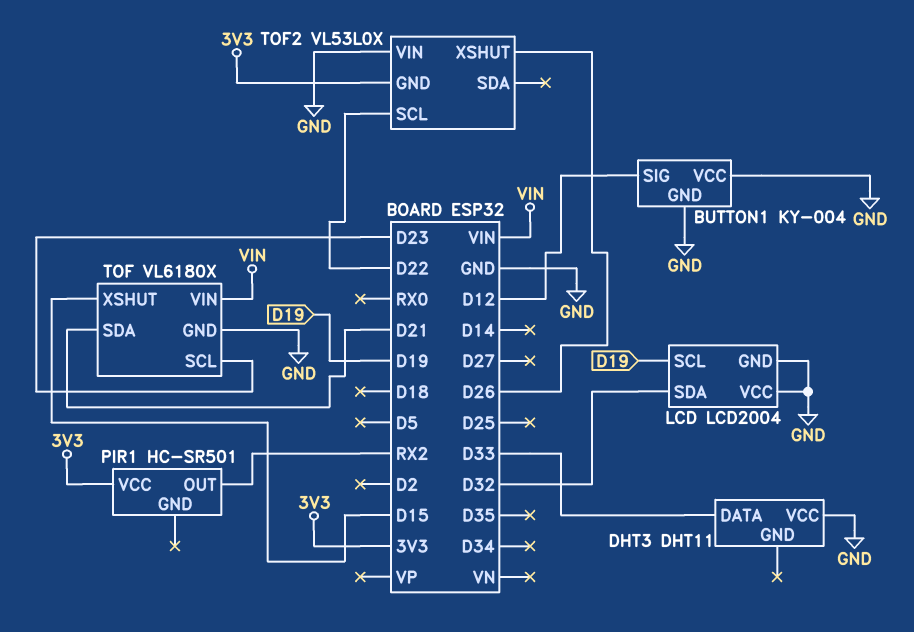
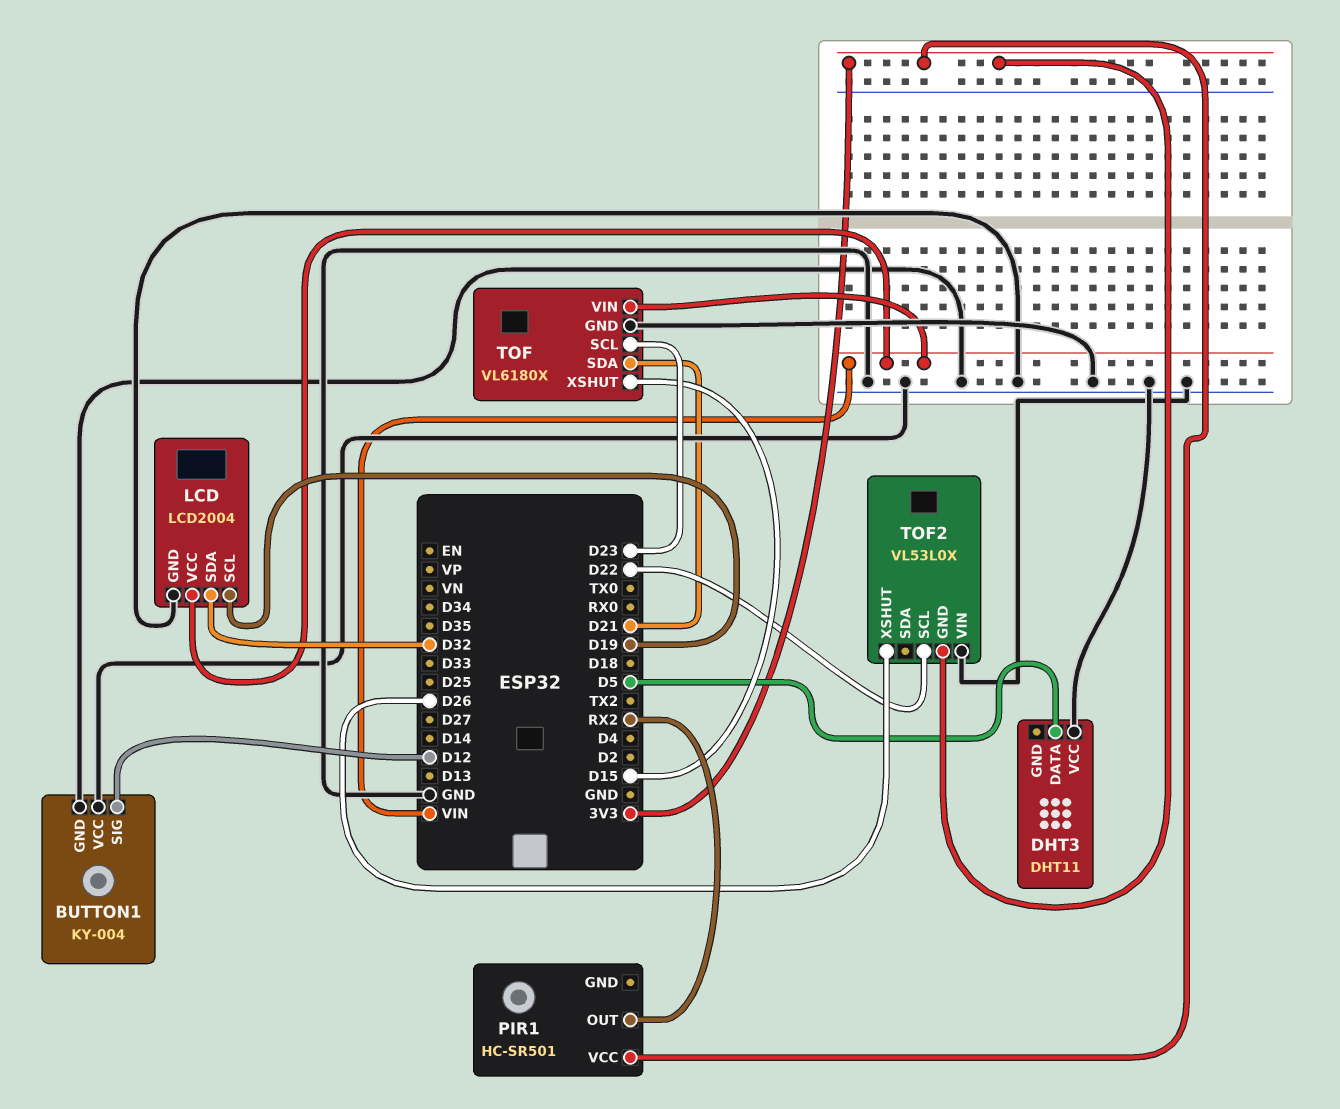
DHT3 pin DATA: D33 -> D5
LCD pin VCC: GND -> VIN

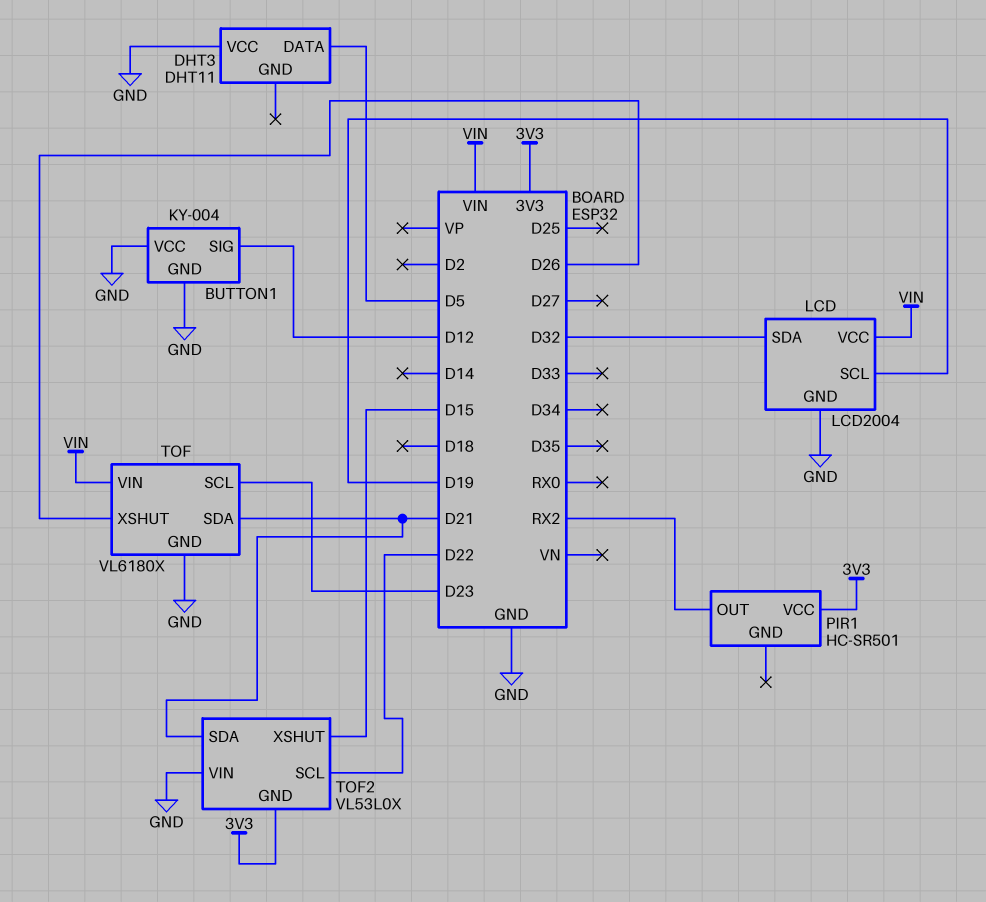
TOF pin XSHUT: D15 -> D26
TOF2 pin SDA: none -> D21
TOF2 pin XSHUT: D26 -> D15

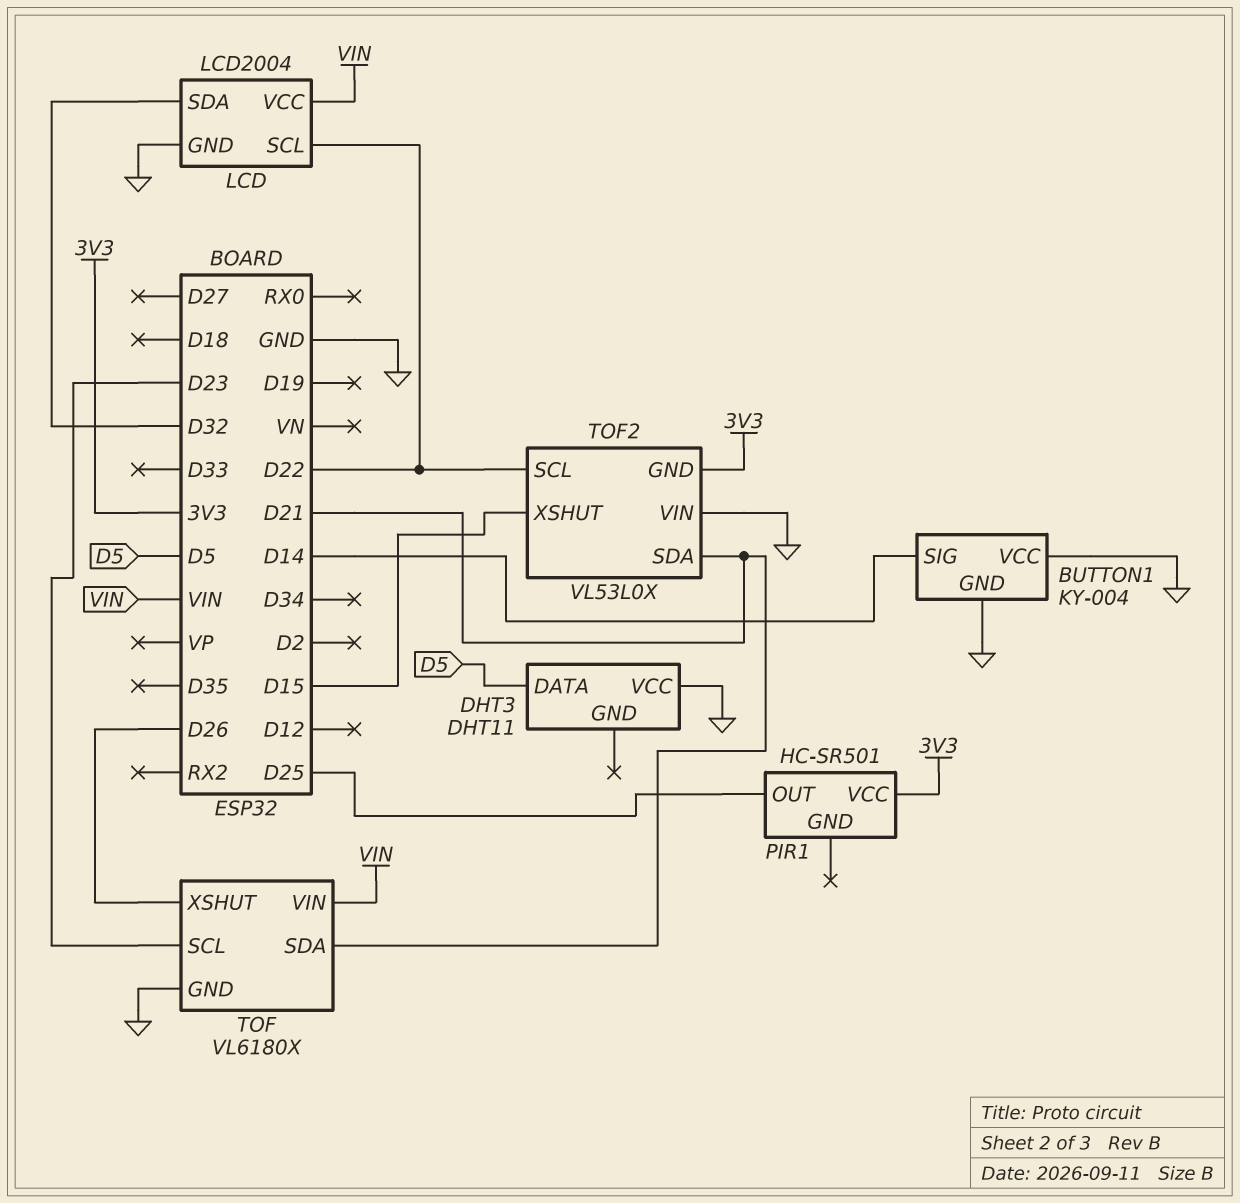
BUTTON1 pin SIG: D12 -> D14
LCD pin SCL: D19 -> D22
PIR1 pin OUT: RX2 -> D25

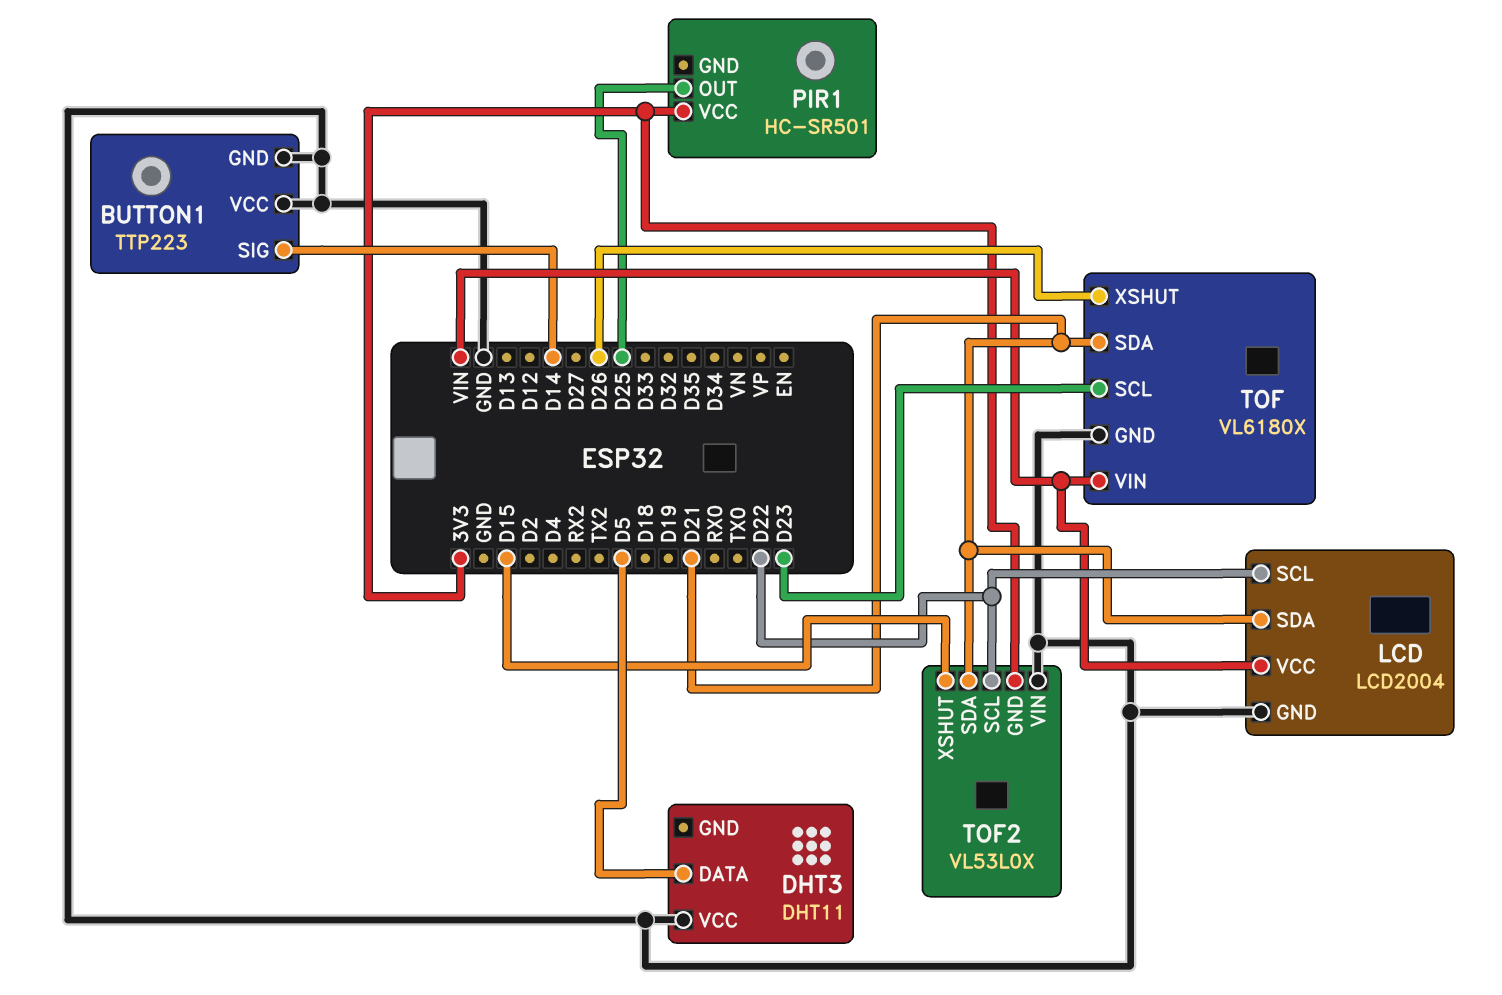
BUTTON1: KY-004 -> TTP223
LCD pin SDA: D32 -> D21

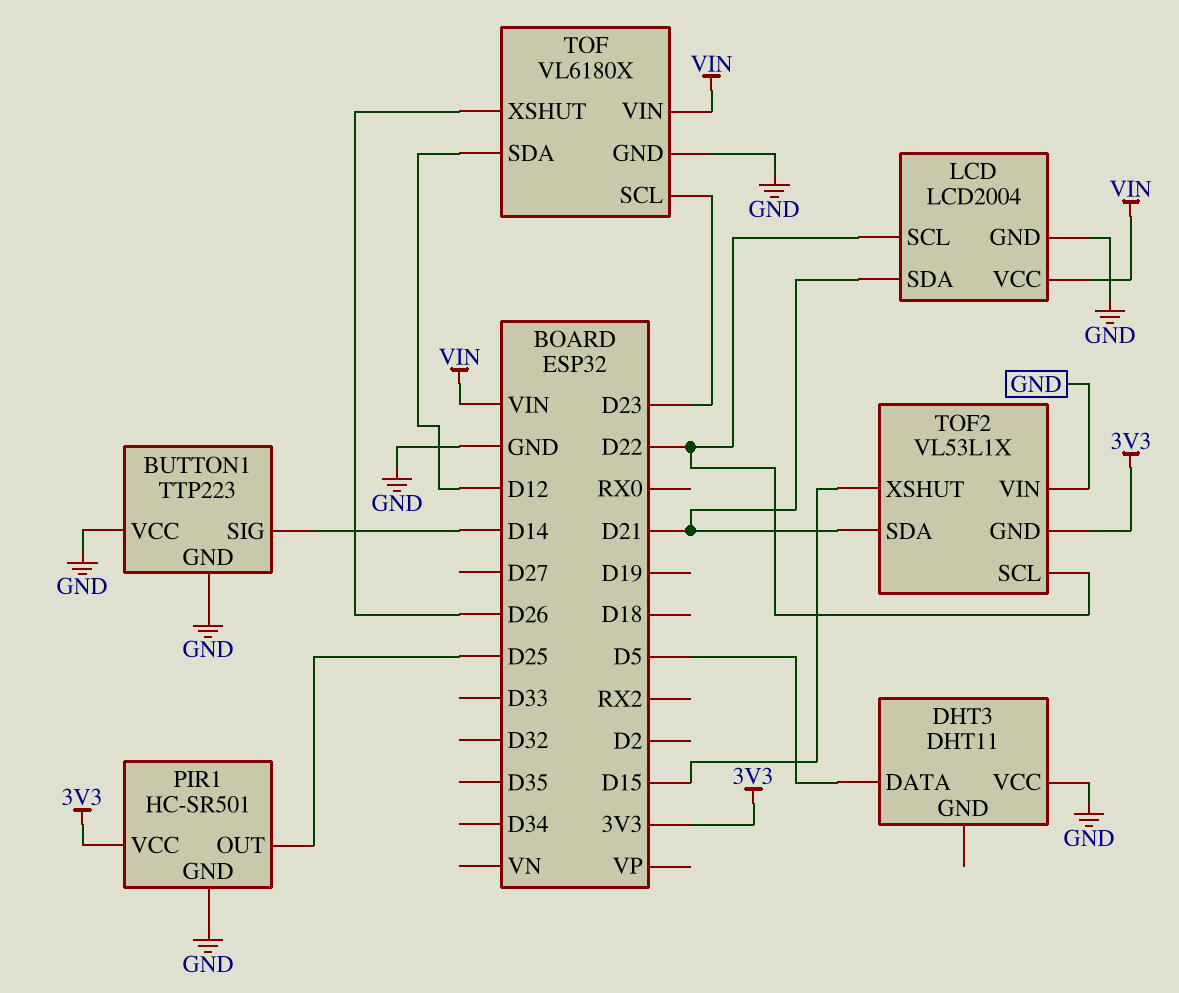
PIR1 pin GND: none -> GND
TOF pin SDA: D21 -> D12
TOF2: VL53L0X -> VL53L1X

